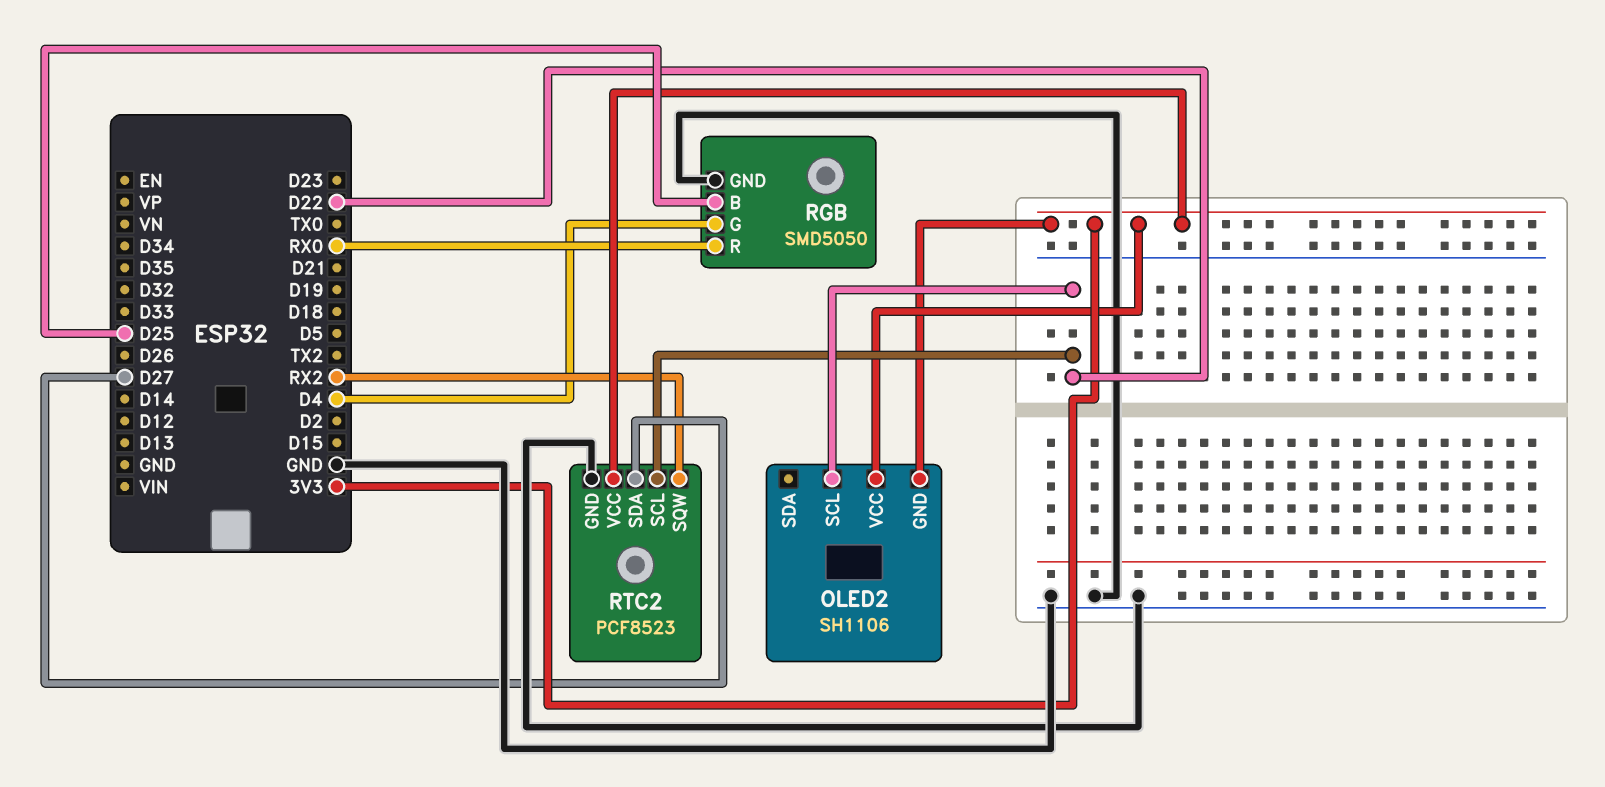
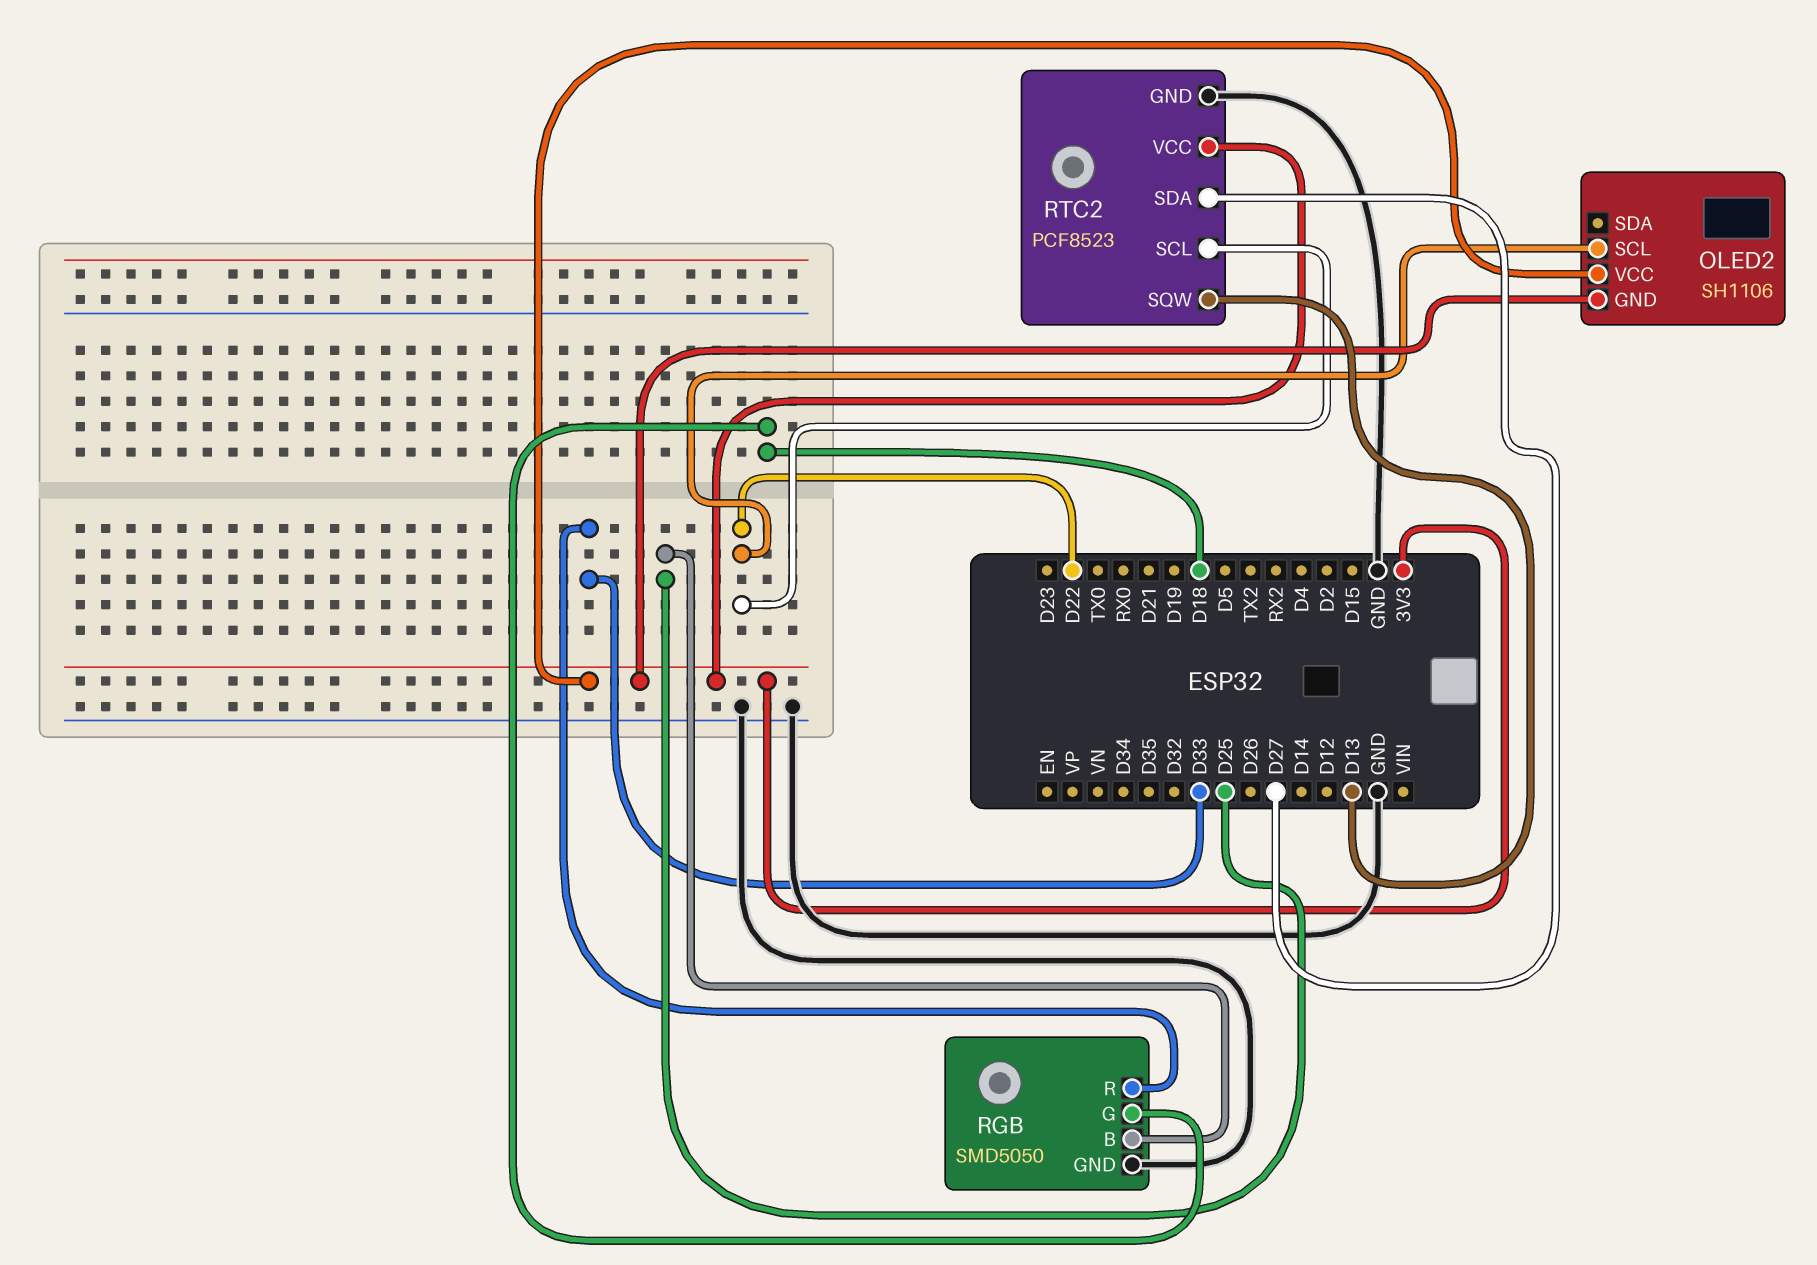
RGB pin G: D4 -> D18
RGB pin R: RX0 -> D33
RTC2 pin SQW: RX2 -> D13

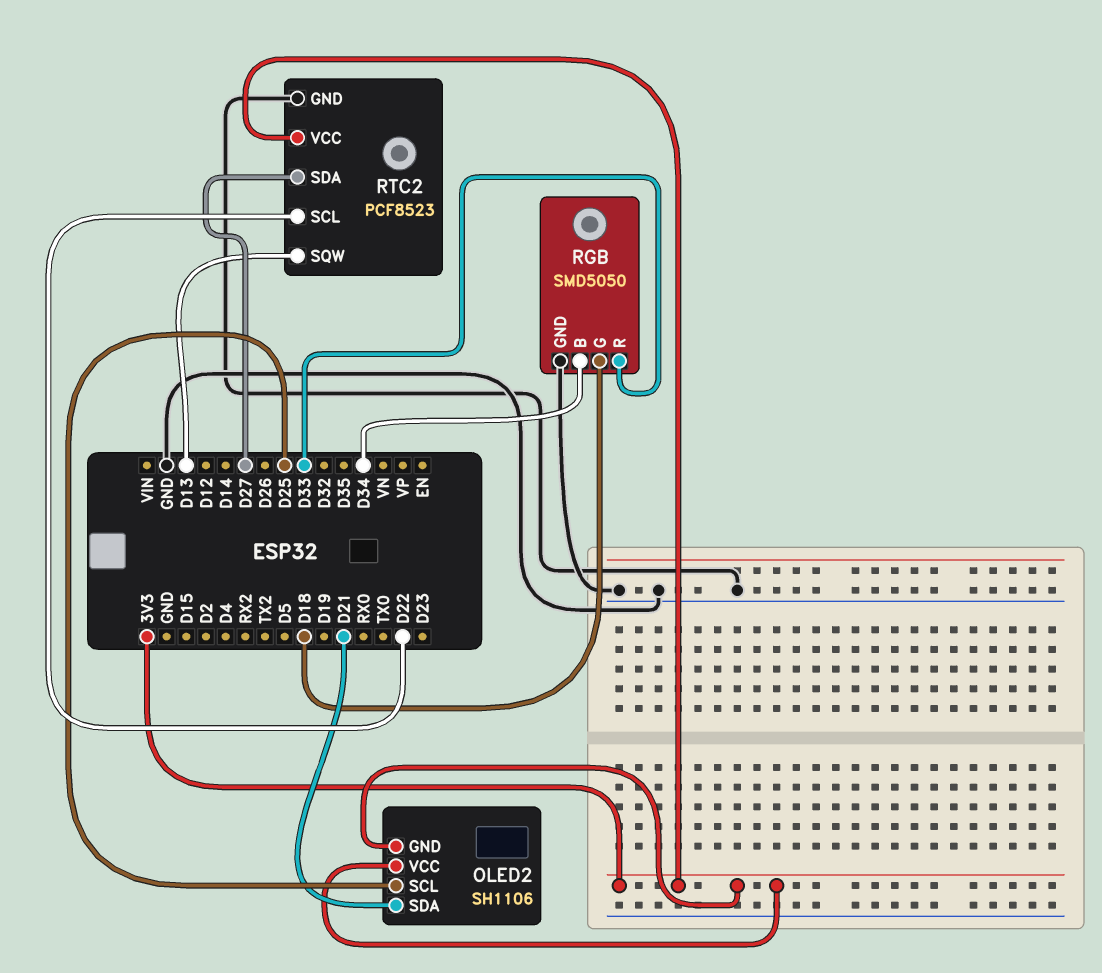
OLED2 pin SCL: D22 -> D25
OLED2 pin SDA: none -> D21
RGB pin B: D25 -> D34

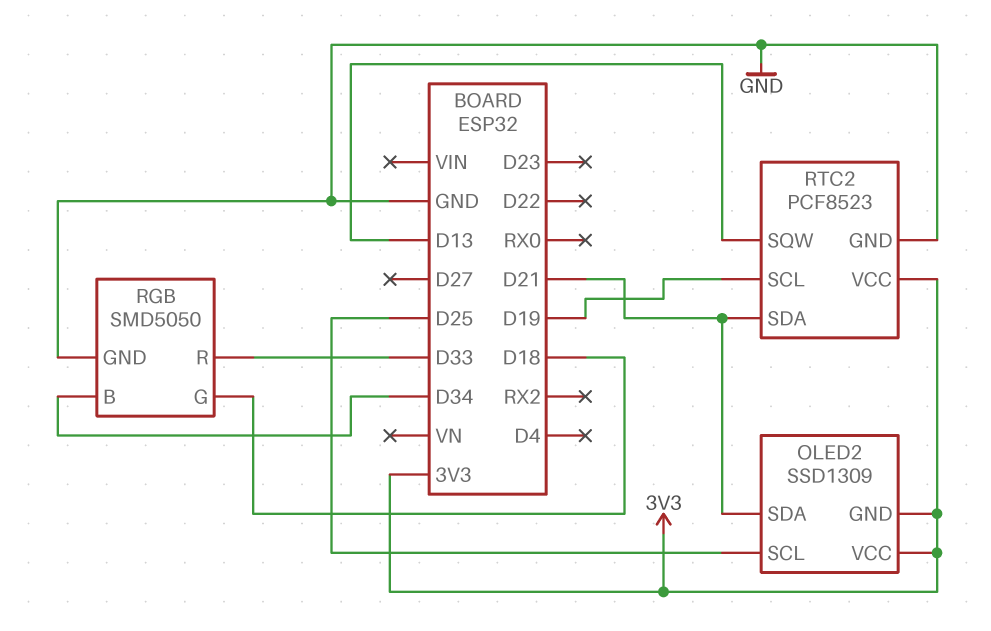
OLED2: SH1106 -> SSD1309
RTC2 pin SCL: D22 -> D19
RTC2 pin SDA: D27 -> D21

